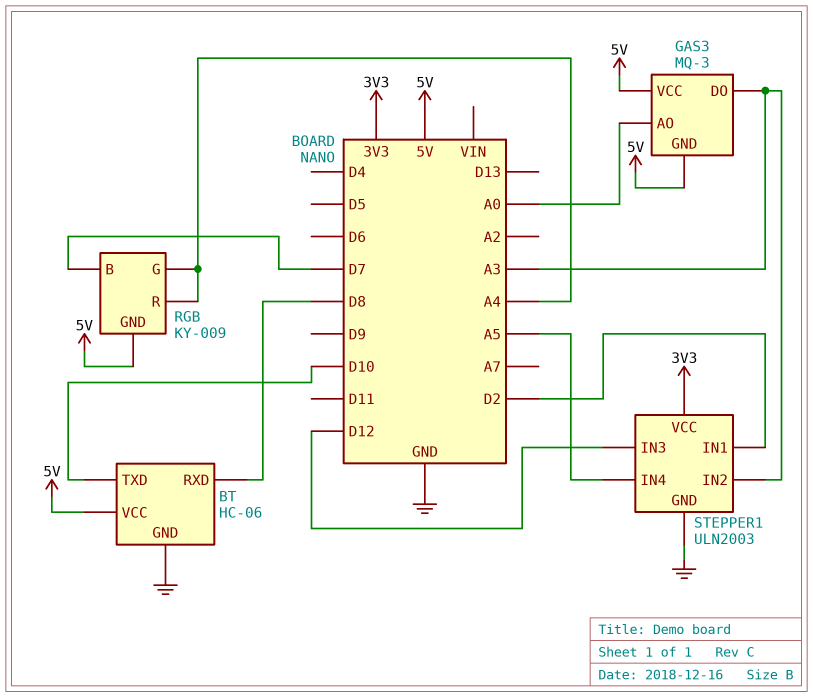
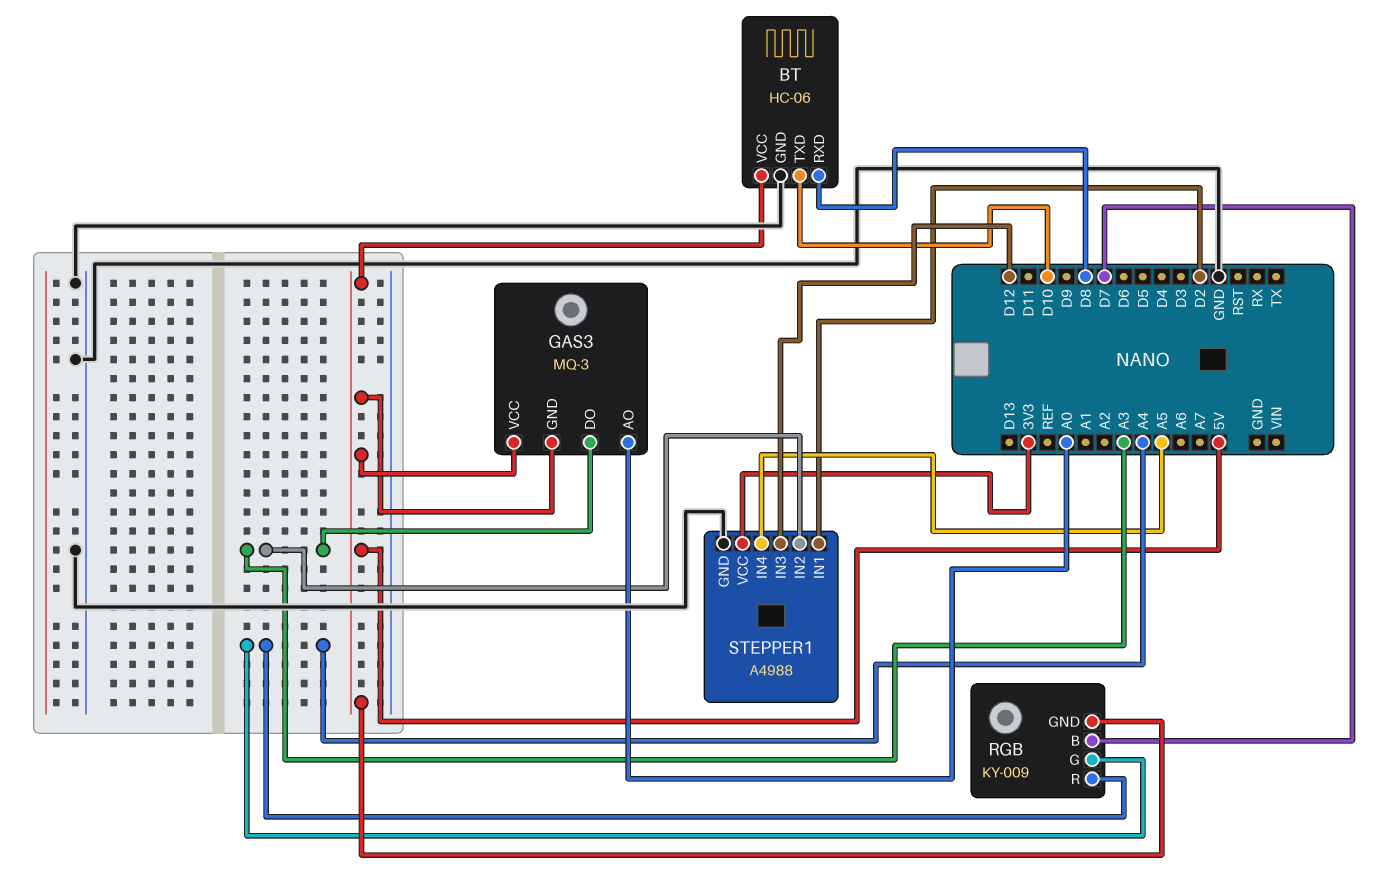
STEPPER1: ULN2003 -> A4988

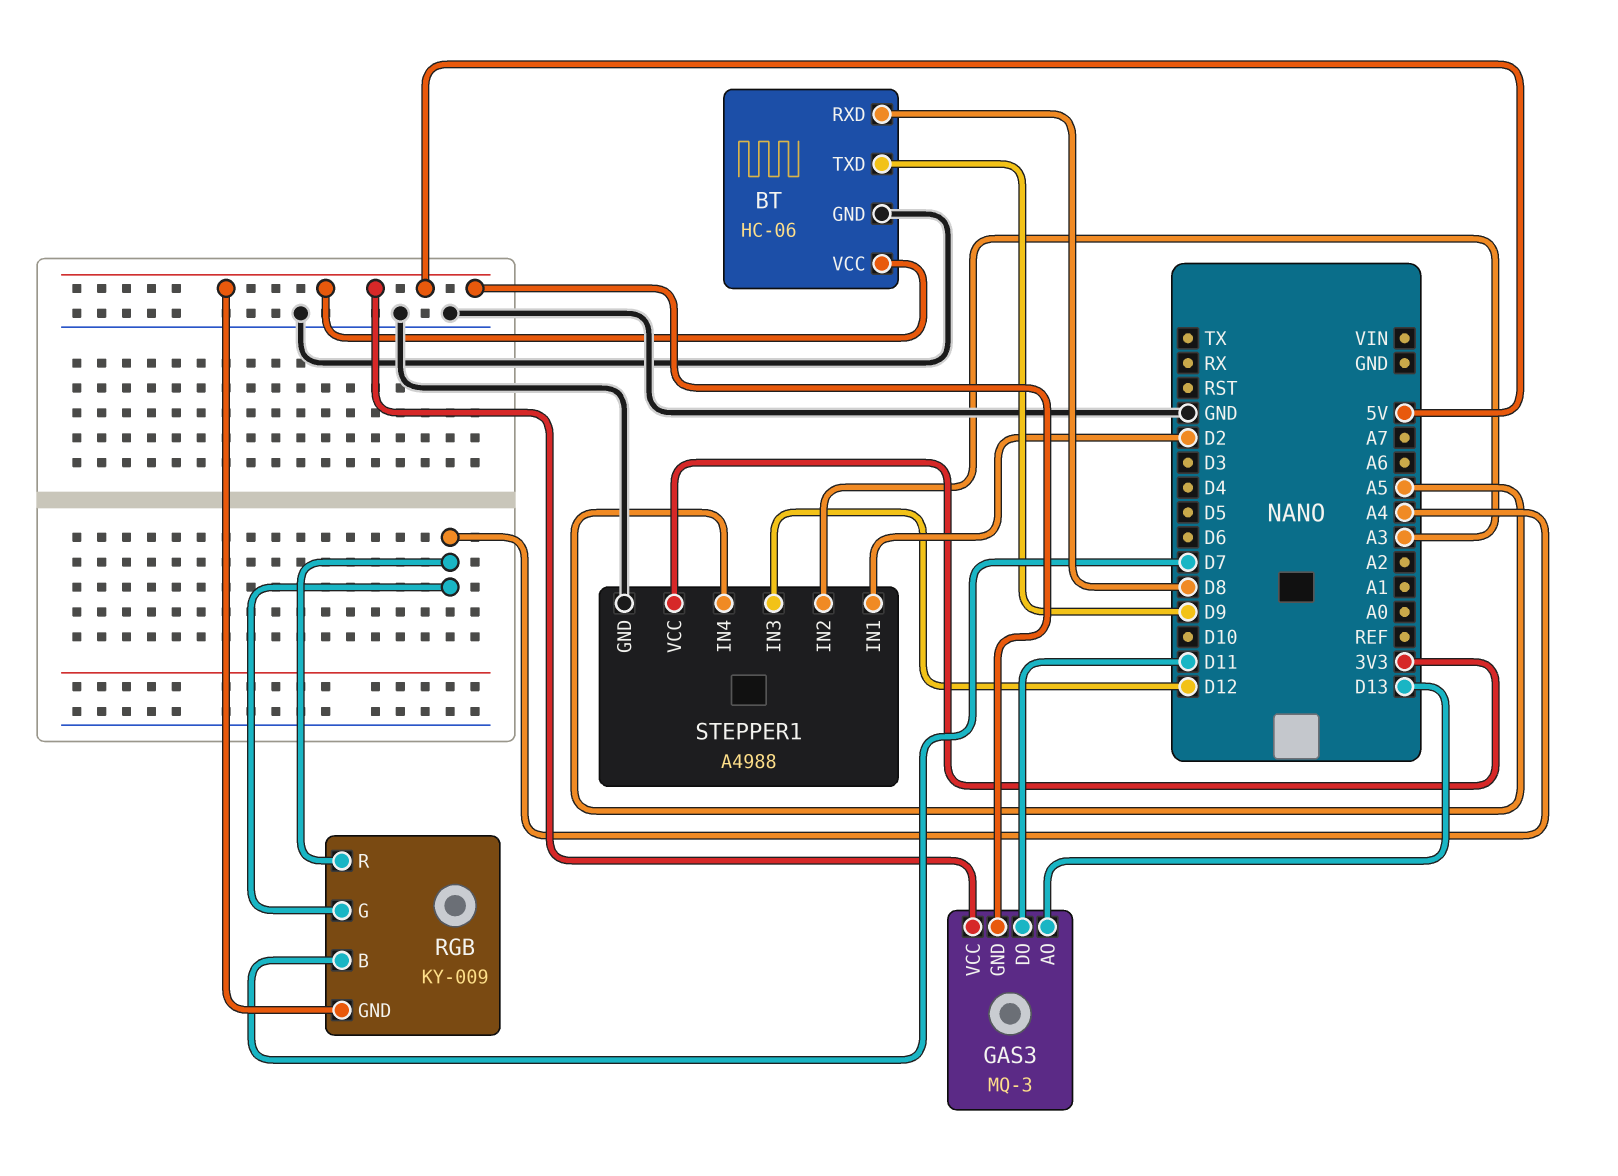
BT pin TXD: D10 -> D9
GAS3 pin AO: A0 -> D13
GAS3 pin DO: A3 -> D11

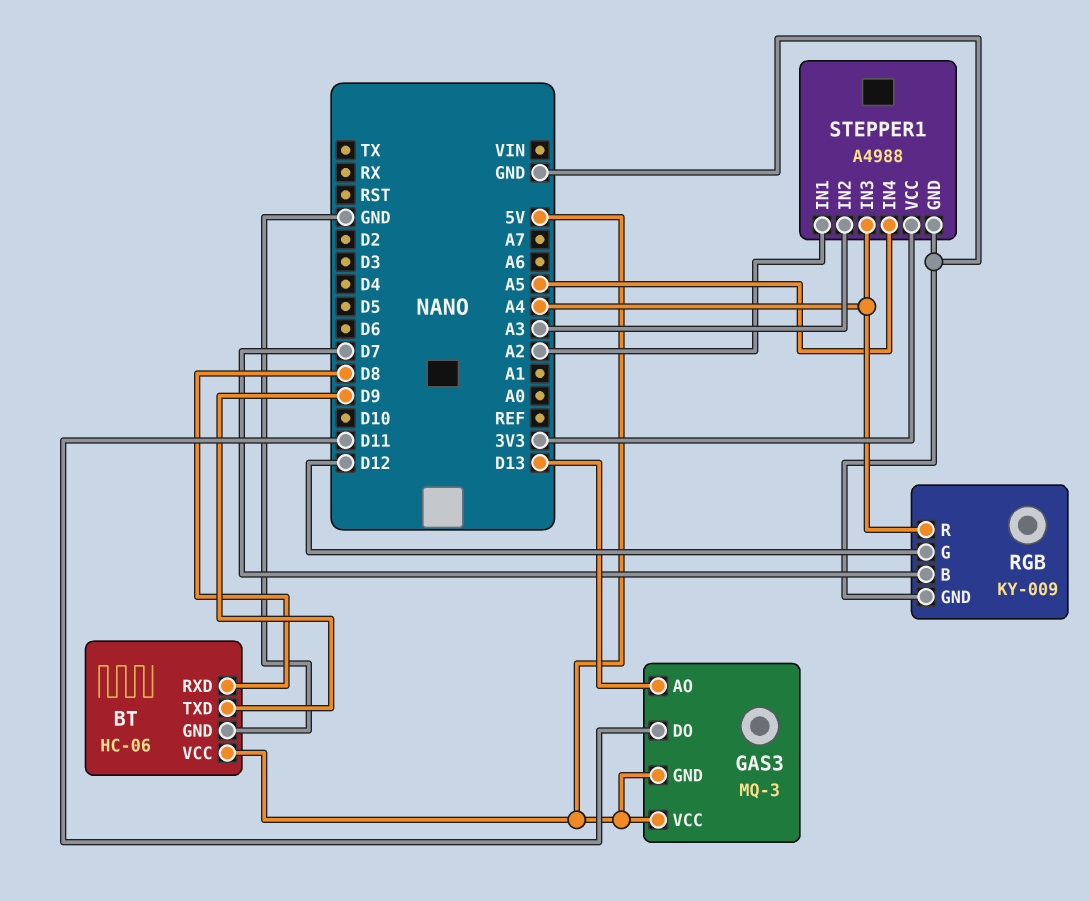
RGB pin G: A4 -> D12
RGB pin GND: 5V -> GND
STEPPER1 pin IN1: D2 -> A2
STEPPER1 pin IN3: D12 -> A4

